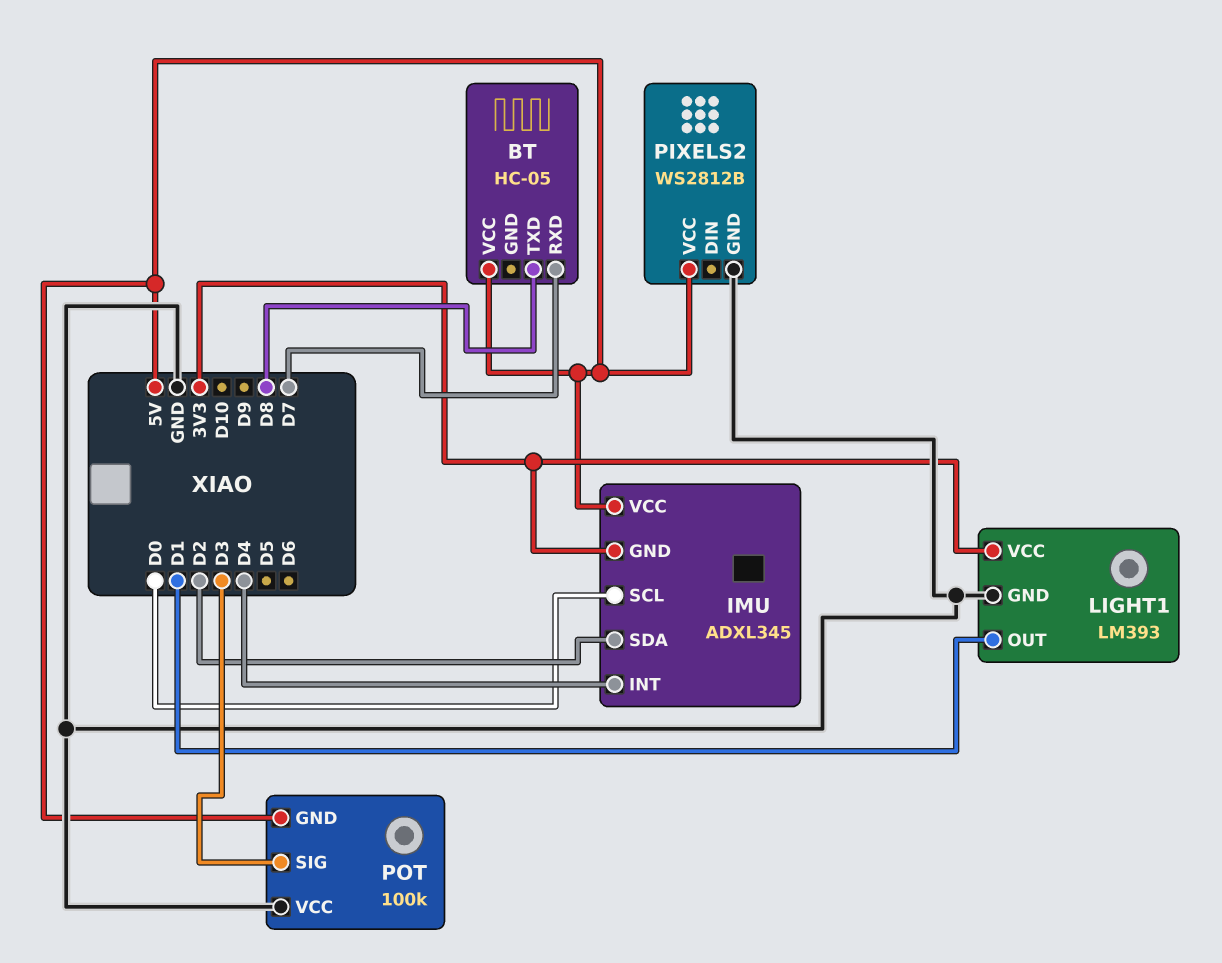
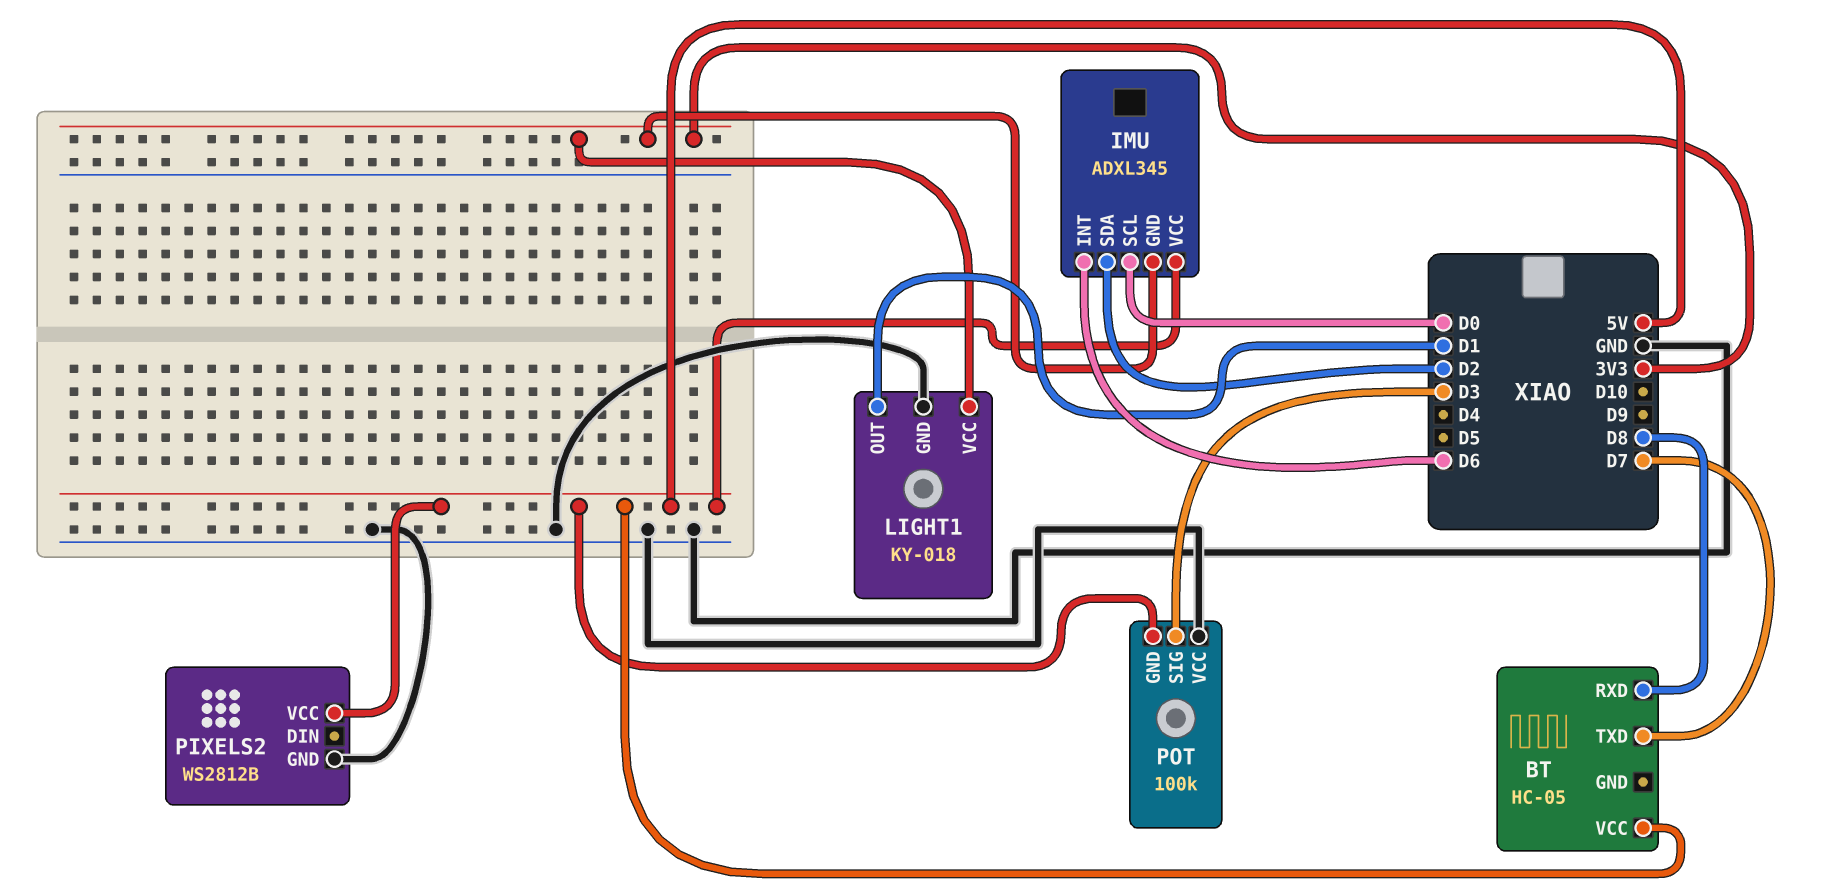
BT pin RXD: D7 -> D8
BT pin TXD: D8 -> D7
IMU pin INT: D4 -> D6
LIGHT1: LM393 -> KY-018

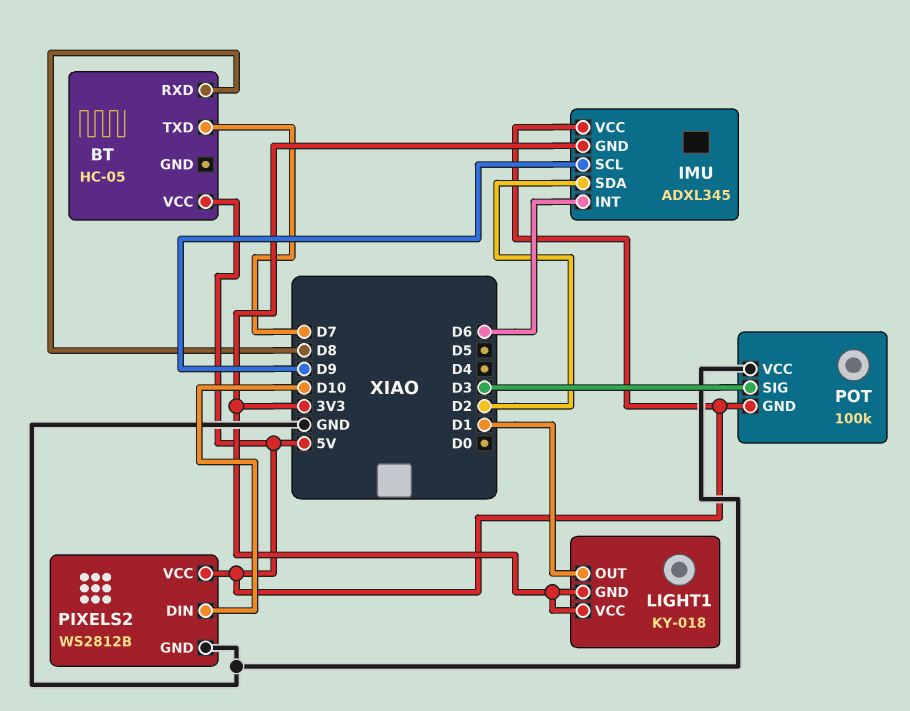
IMU pin SCL: D0 -> D9
LIGHT1 pin GND: GND -> 3V3
PIXELS2 pin DIN: none -> D10

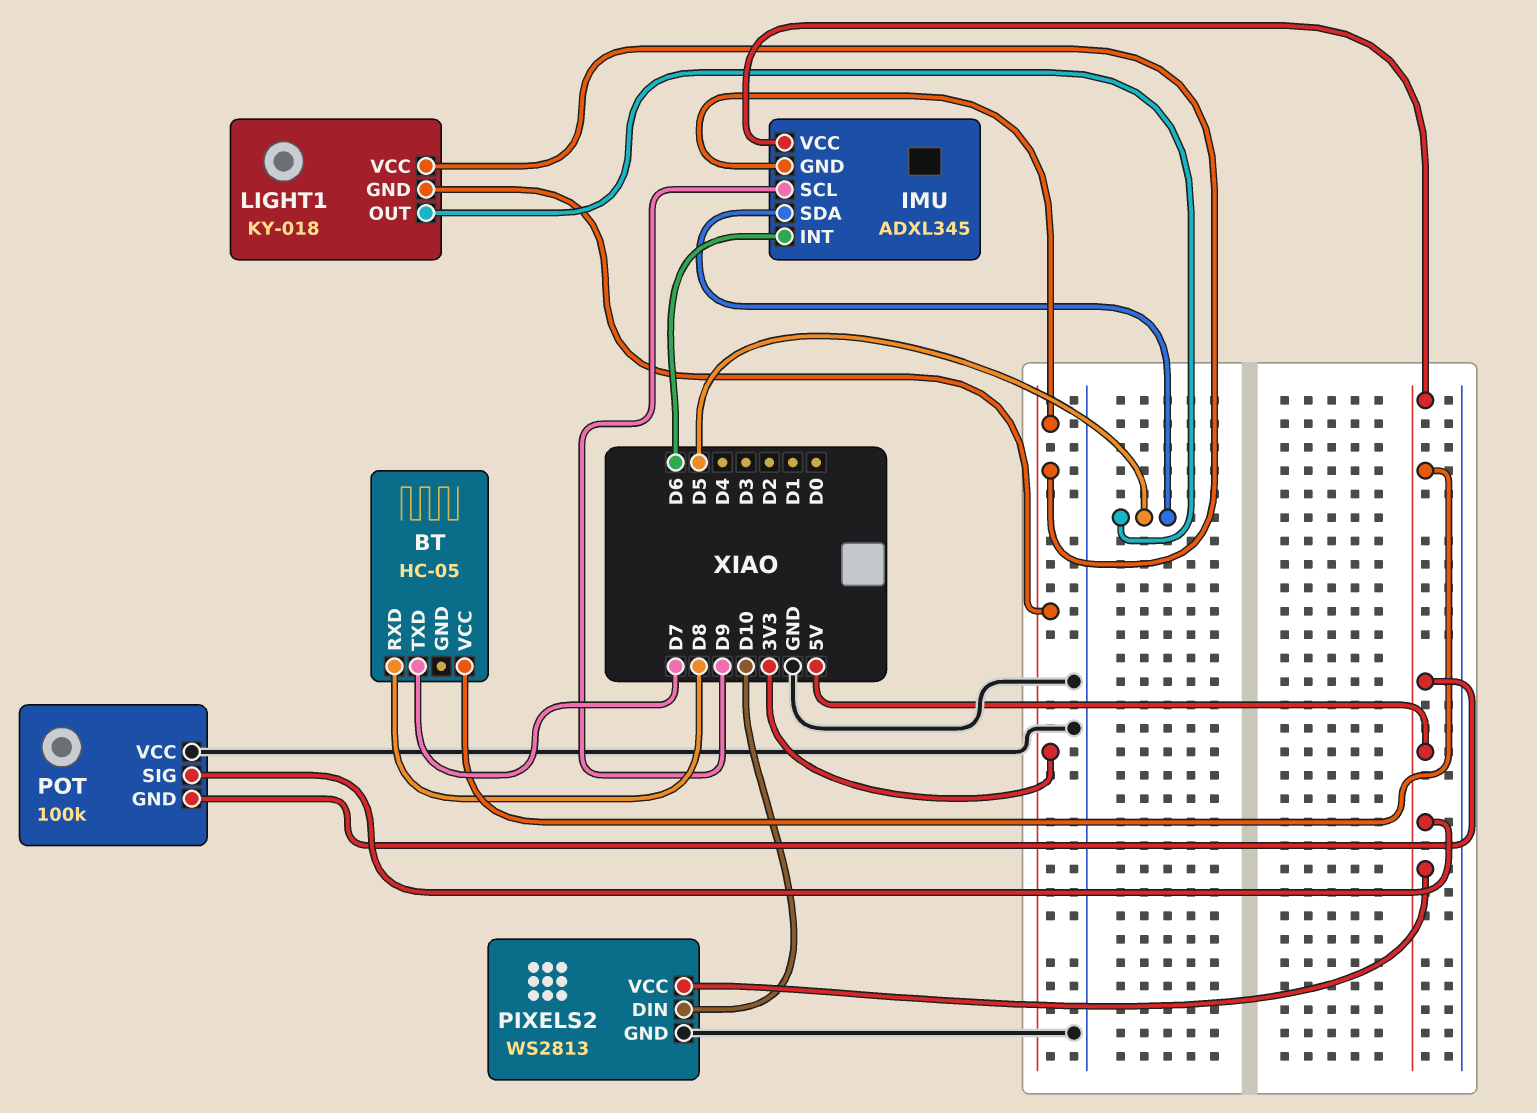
IMU pin SDA: D2 -> D5
LIGHT1 pin OUT: D1 -> D5
PIXELS2: WS2812B -> WS2813
POT pin SIG: D3 -> 5V

